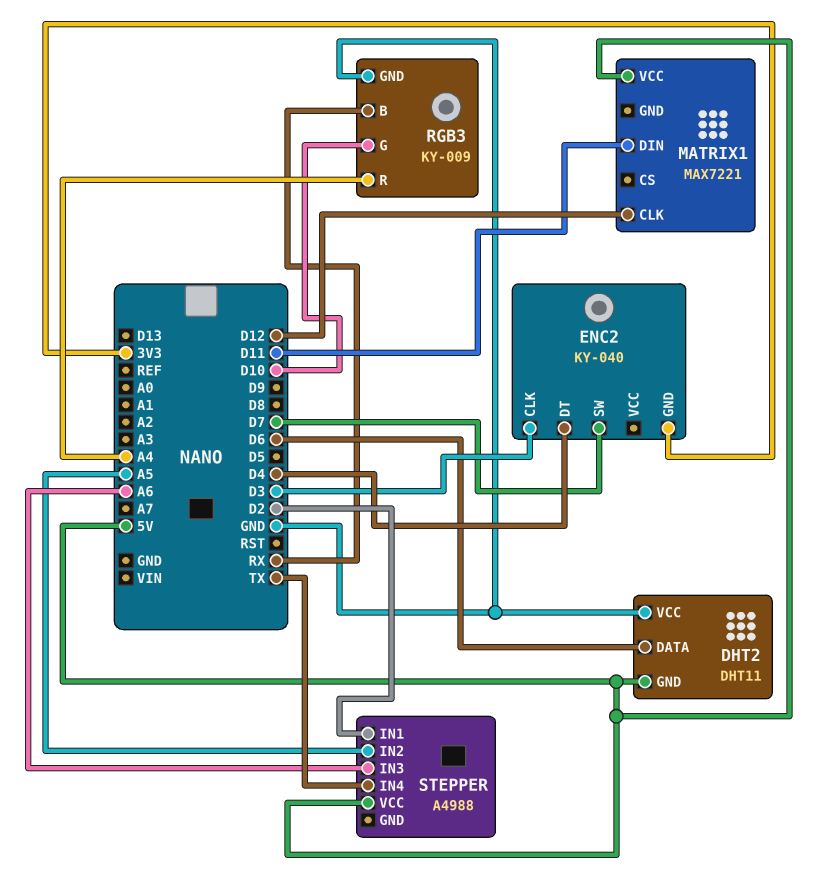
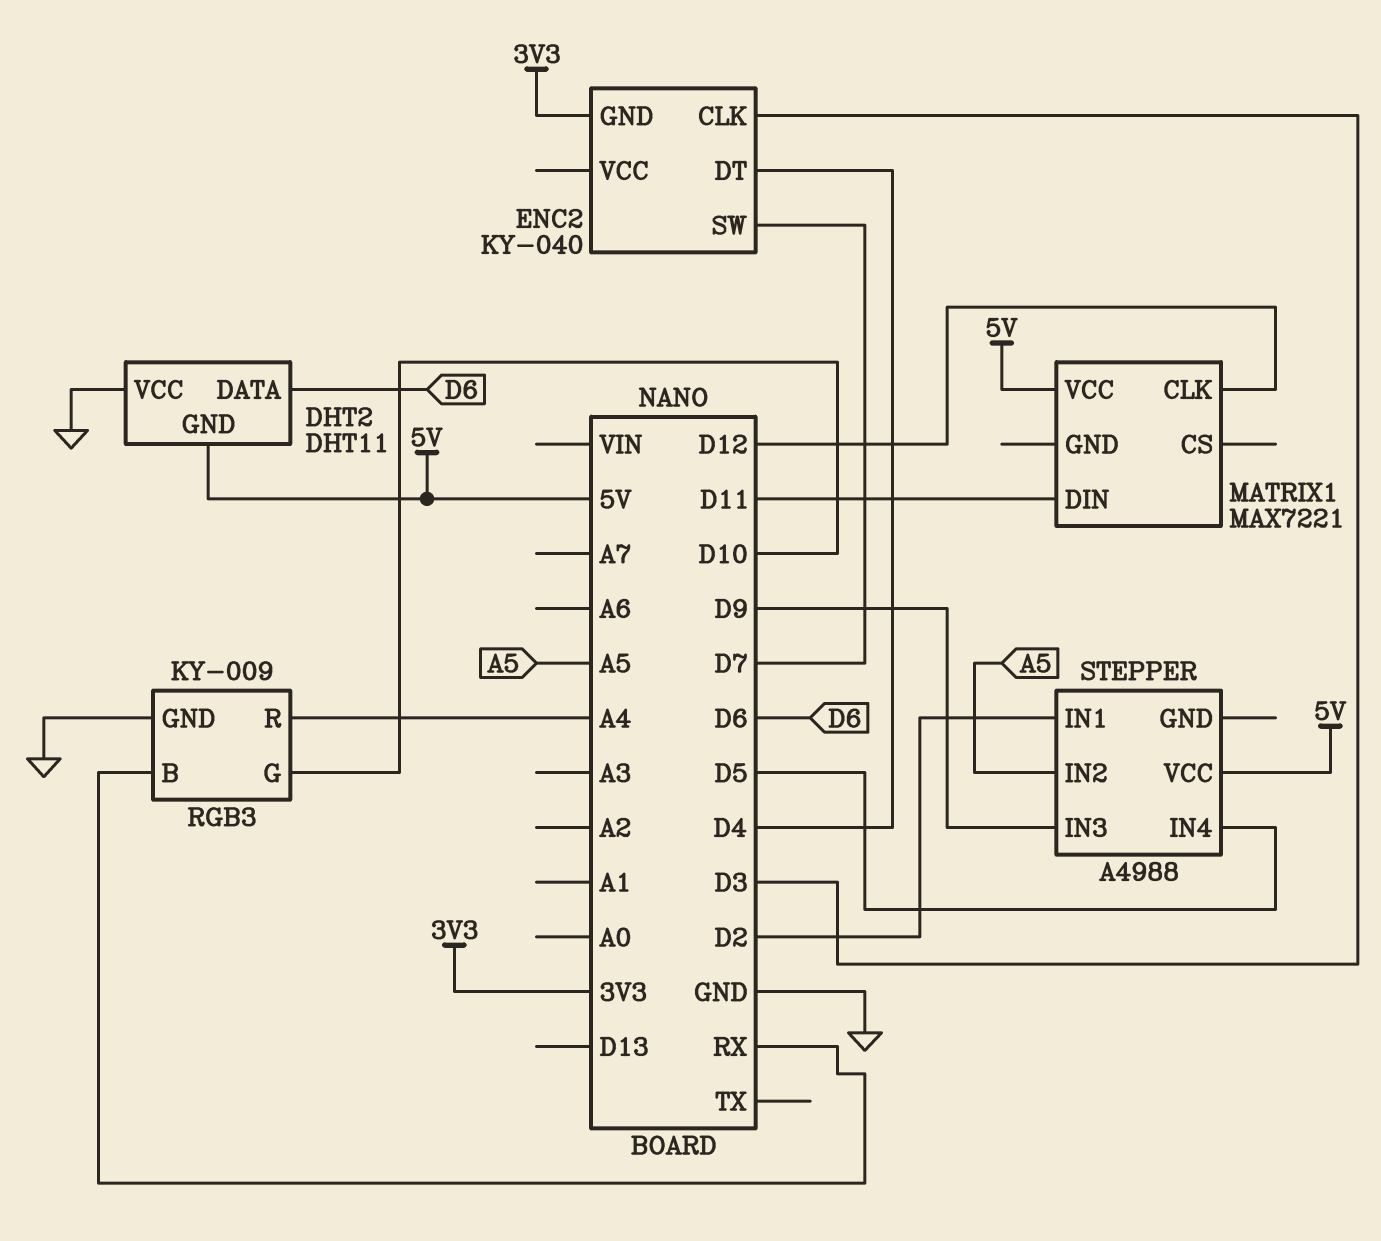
STEPPER pin IN3: A6 -> D9
STEPPER pin IN4: TX -> D5

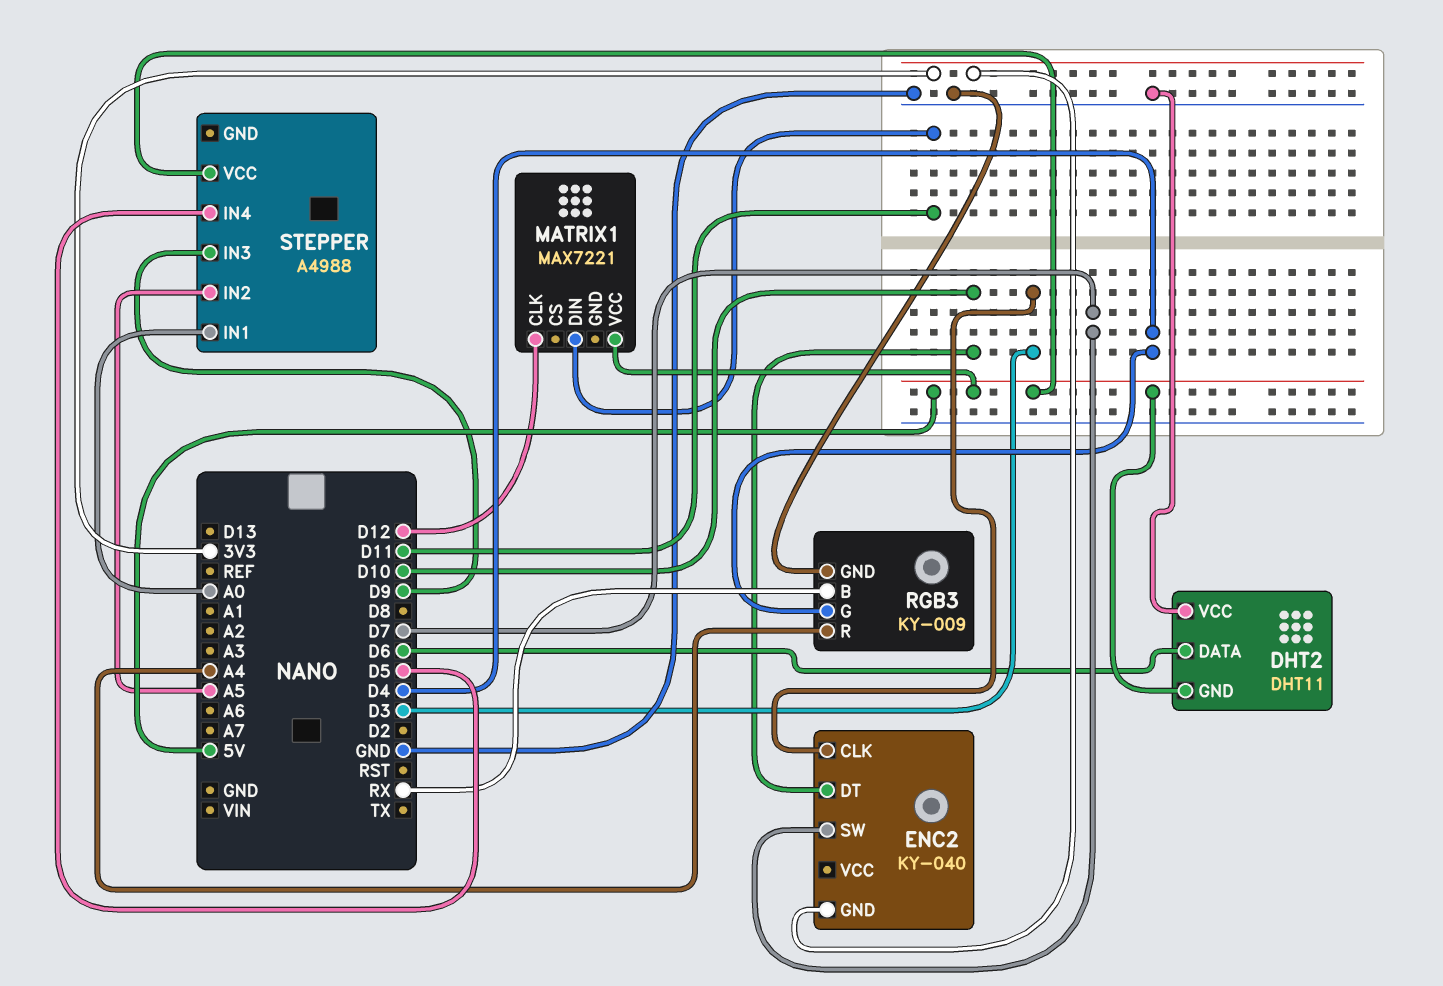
ENC2 pin DT: D4 -> D10
RGB3 pin G: D10 -> D4
STEPPER pin IN1: D2 -> A0

